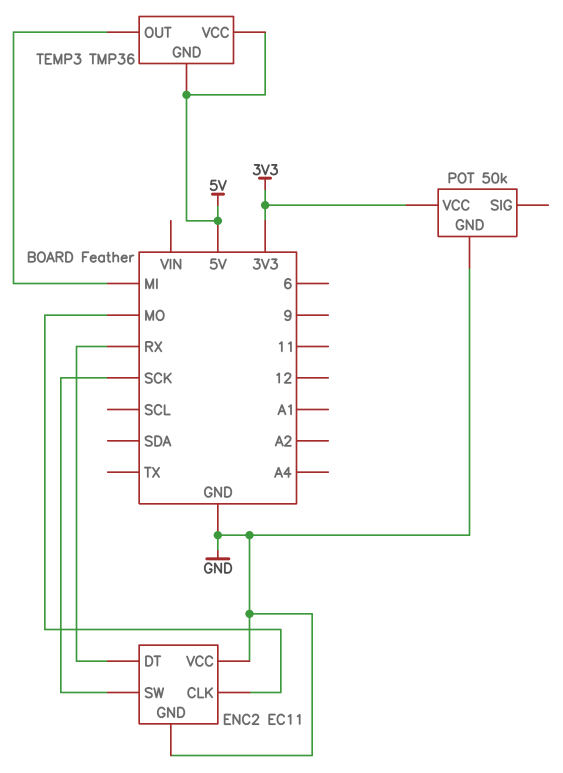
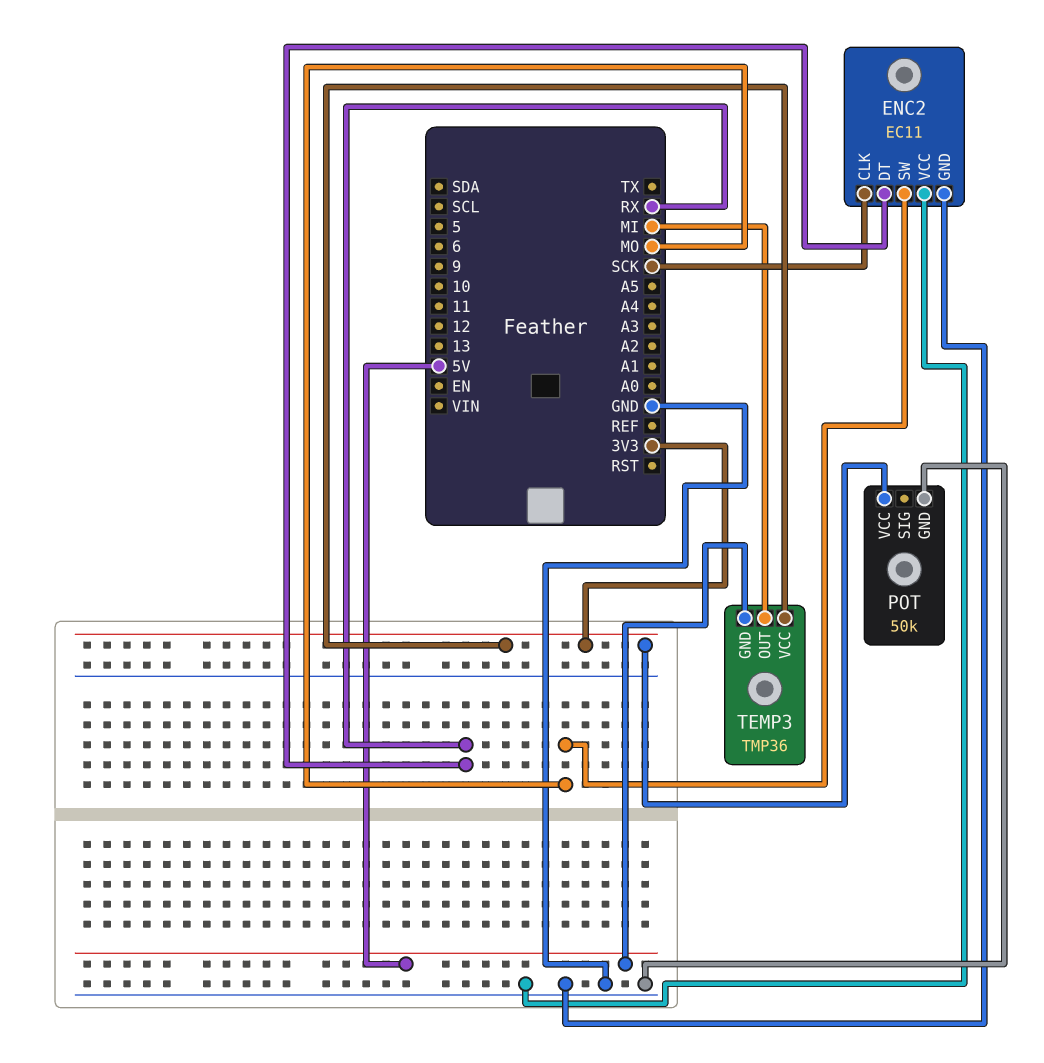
ENC2 pin CLK: MO -> SCK
ENC2 pin SW: SCK -> MO
TEMP3 pin VCC: 5V -> 3V3

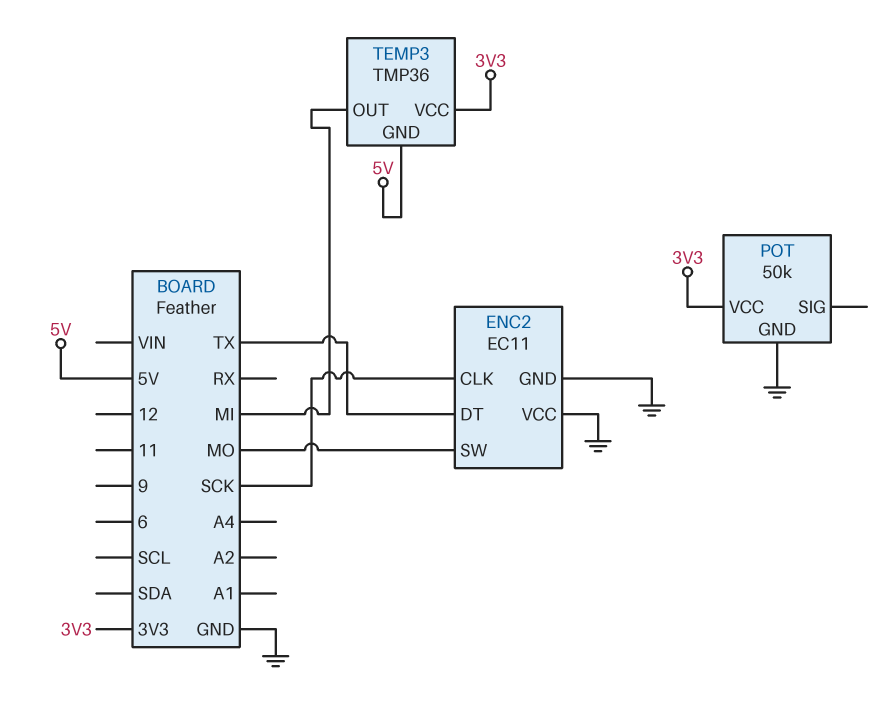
ENC2 pin DT: RX -> TX

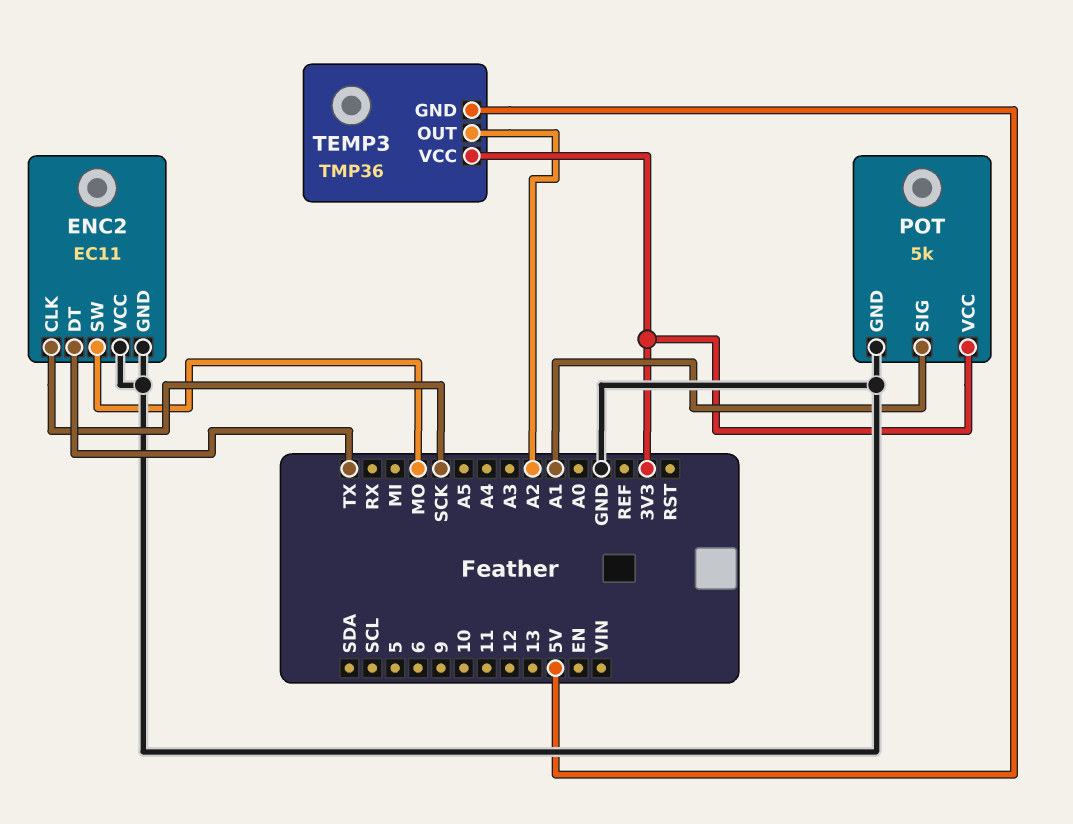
POT: 50k -> 5k
POT pin SIG: none -> A1
TEMP3 pin OUT: MI -> A2

